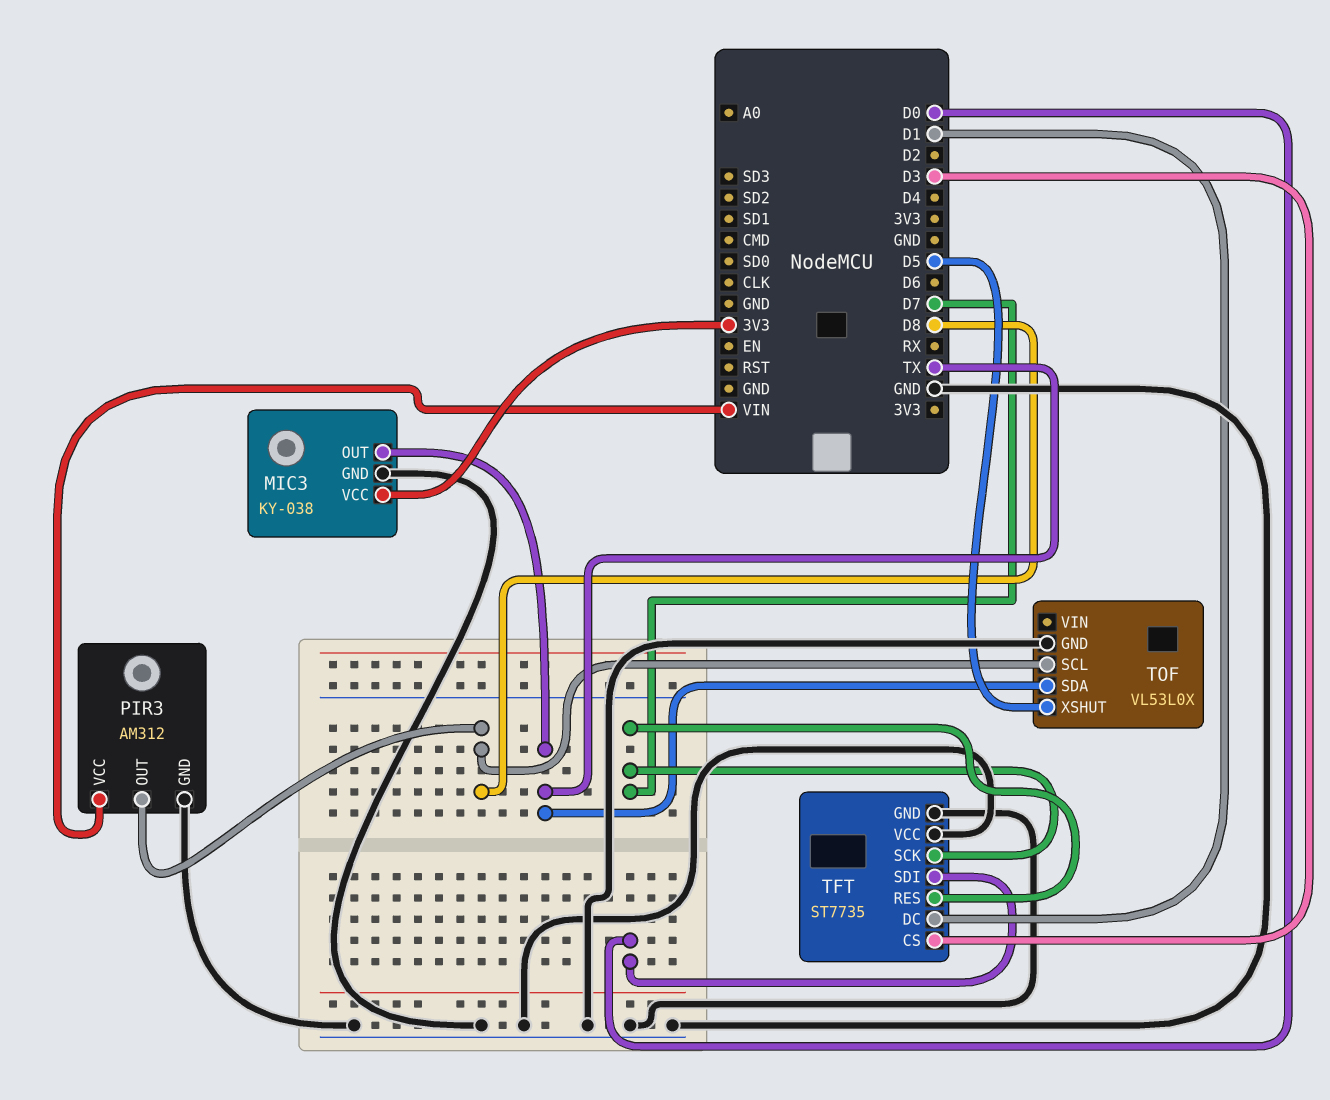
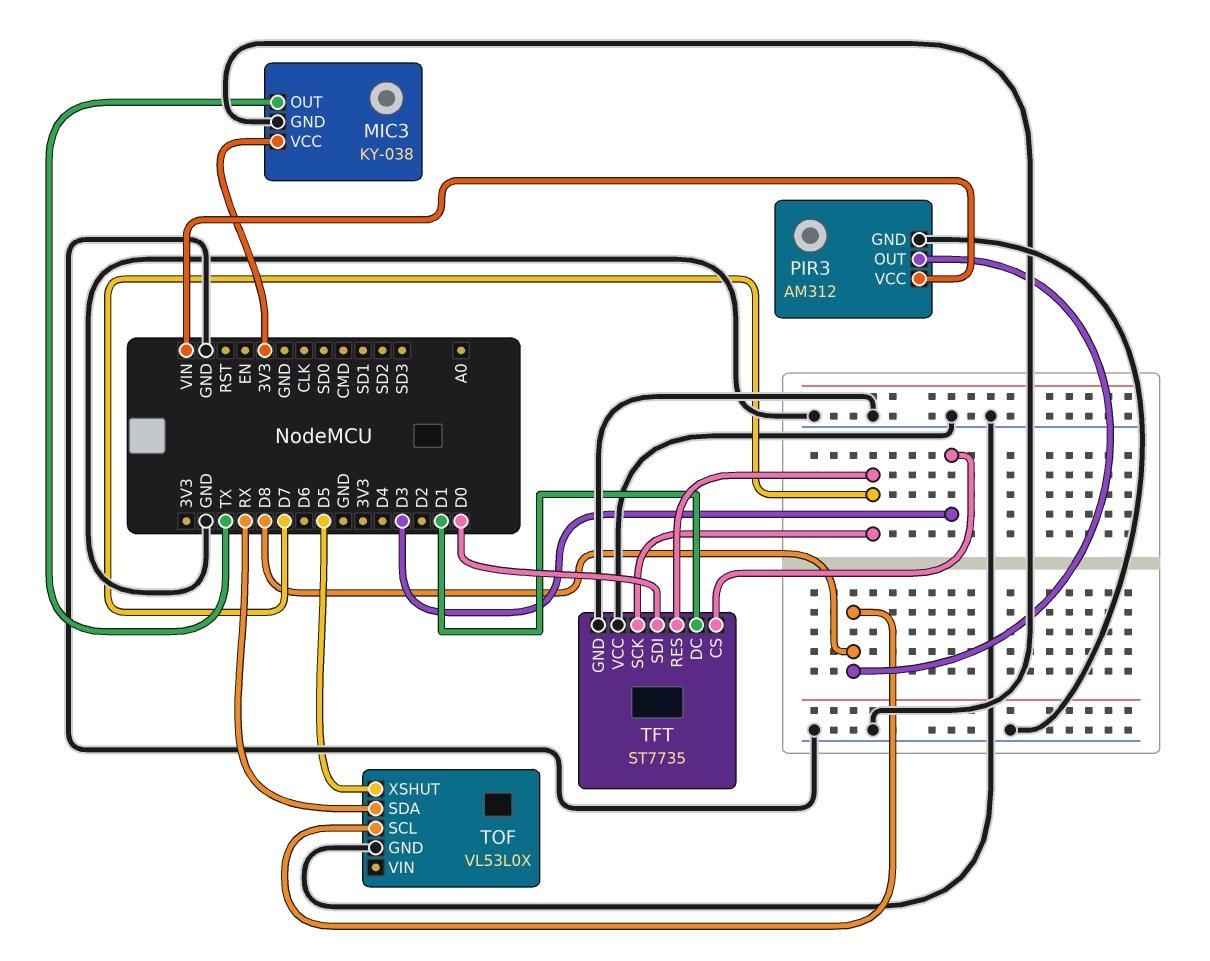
TOF pin SDA: TX -> RX

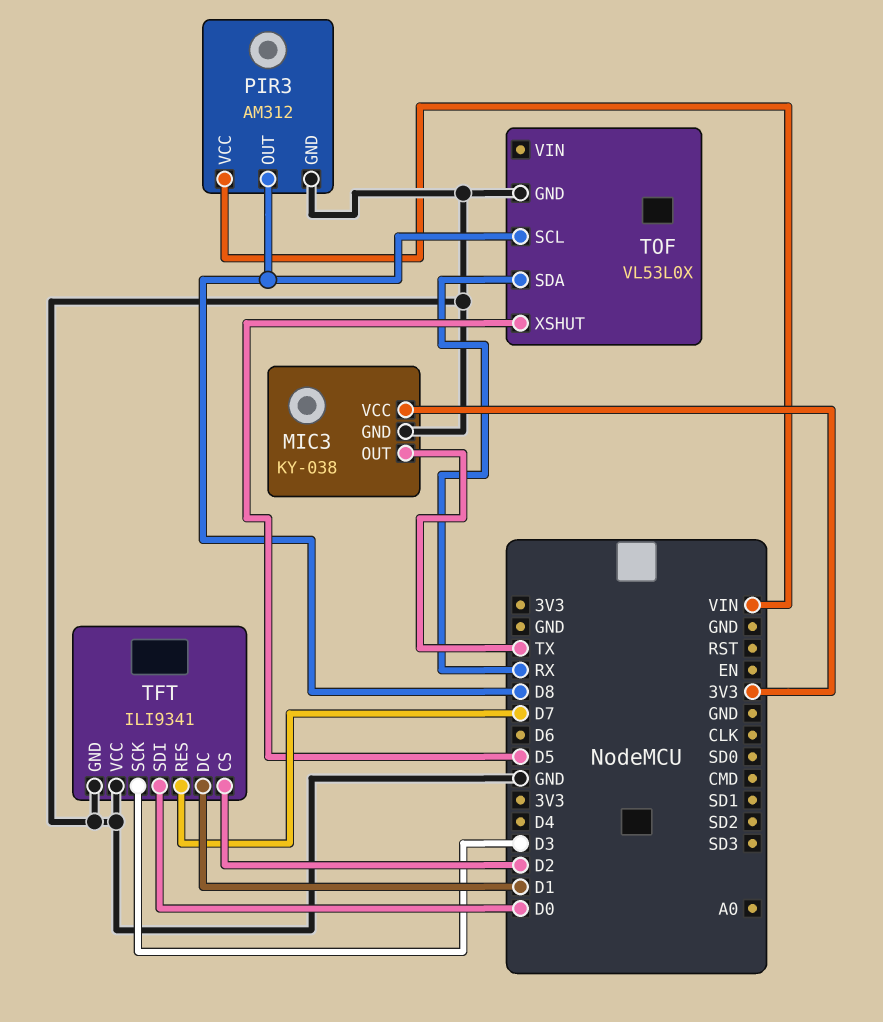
TFT: ST7735 -> ILI9341
TFT pin CS: D3 -> D2
TFT pin SCK: D7 -> D3

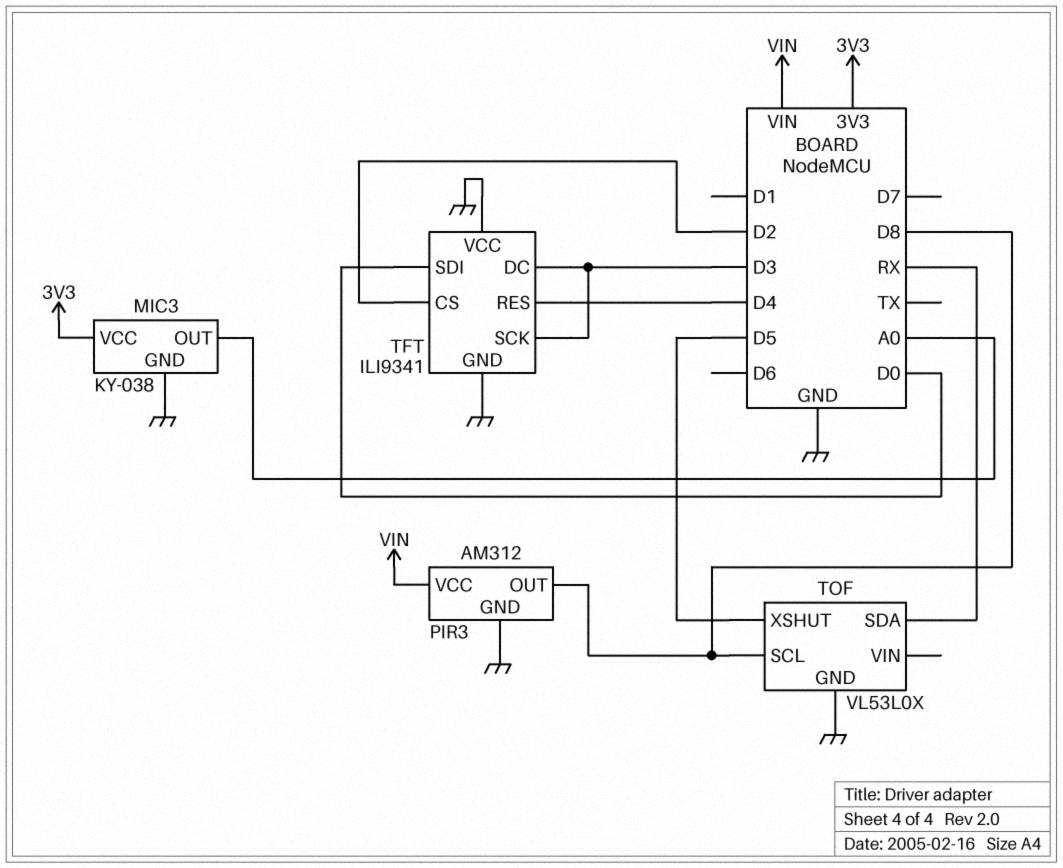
MIC3 pin OUT: TX -> A0
TFT pin DC: D1 -> D3
TFT pin RES: D7 -> D4

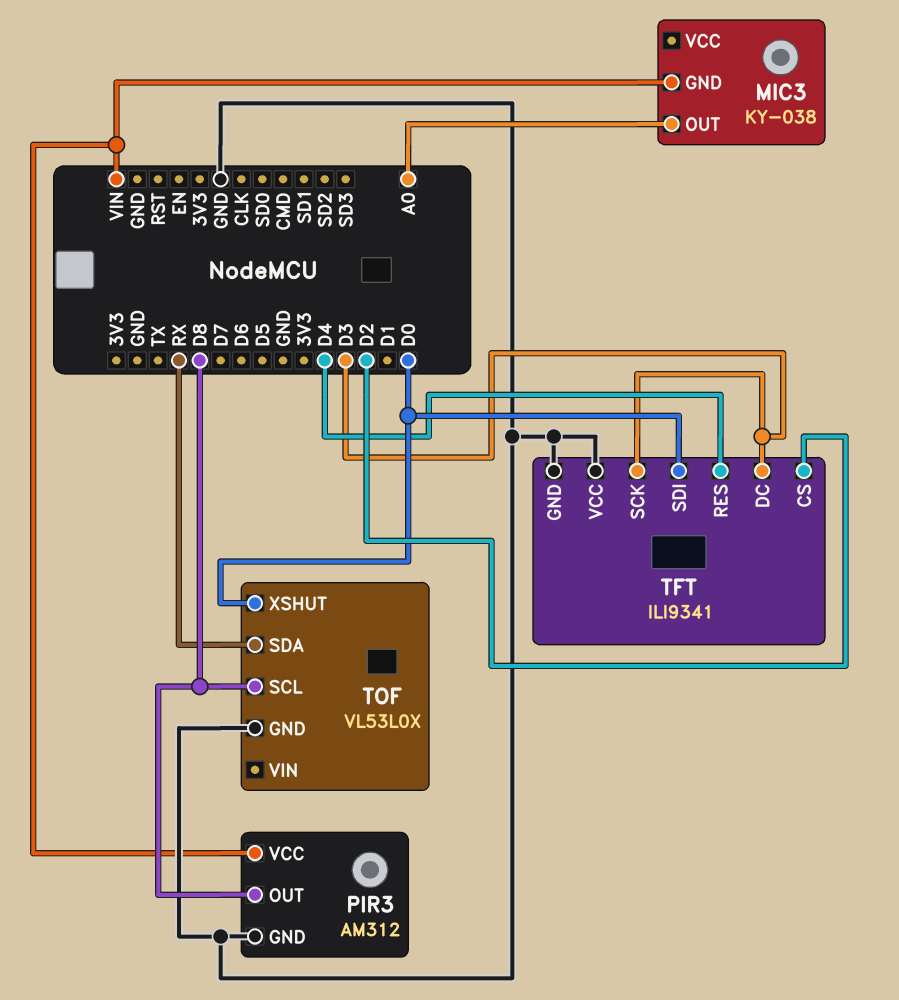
MIC3 pin GND: GND -> VIN
MIC3 pin VCC: 3V3 -> none
TOF pin XSHUT: D5 -> D0

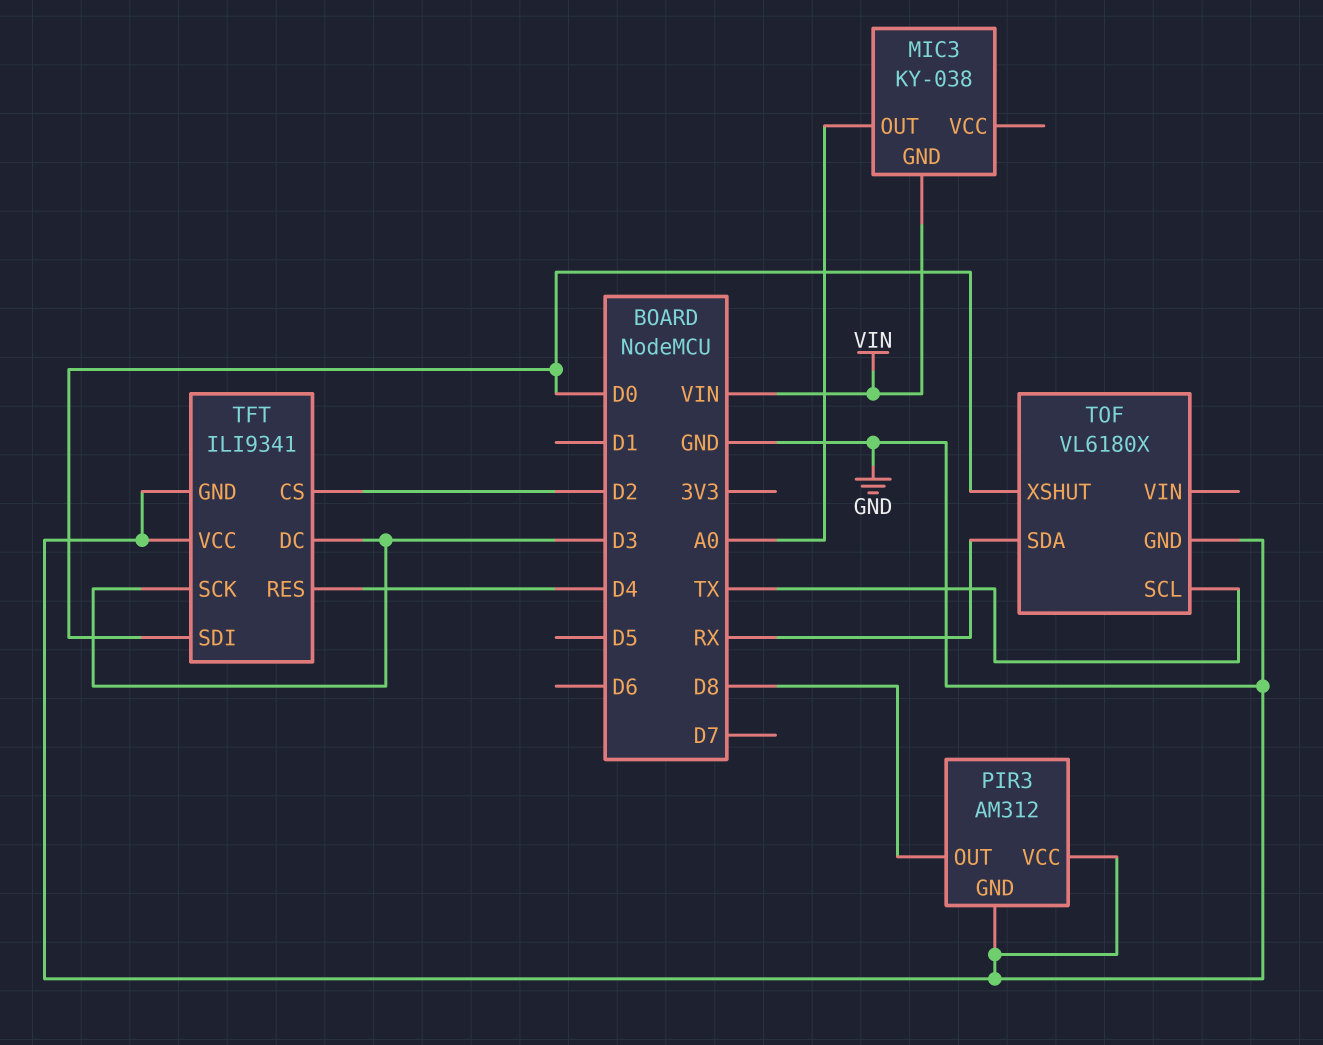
PIR3 pin VCC: VIN -> GND
TOF: VL53L0X -> VL6180X
TOF pin SCL: D8 -> TX

